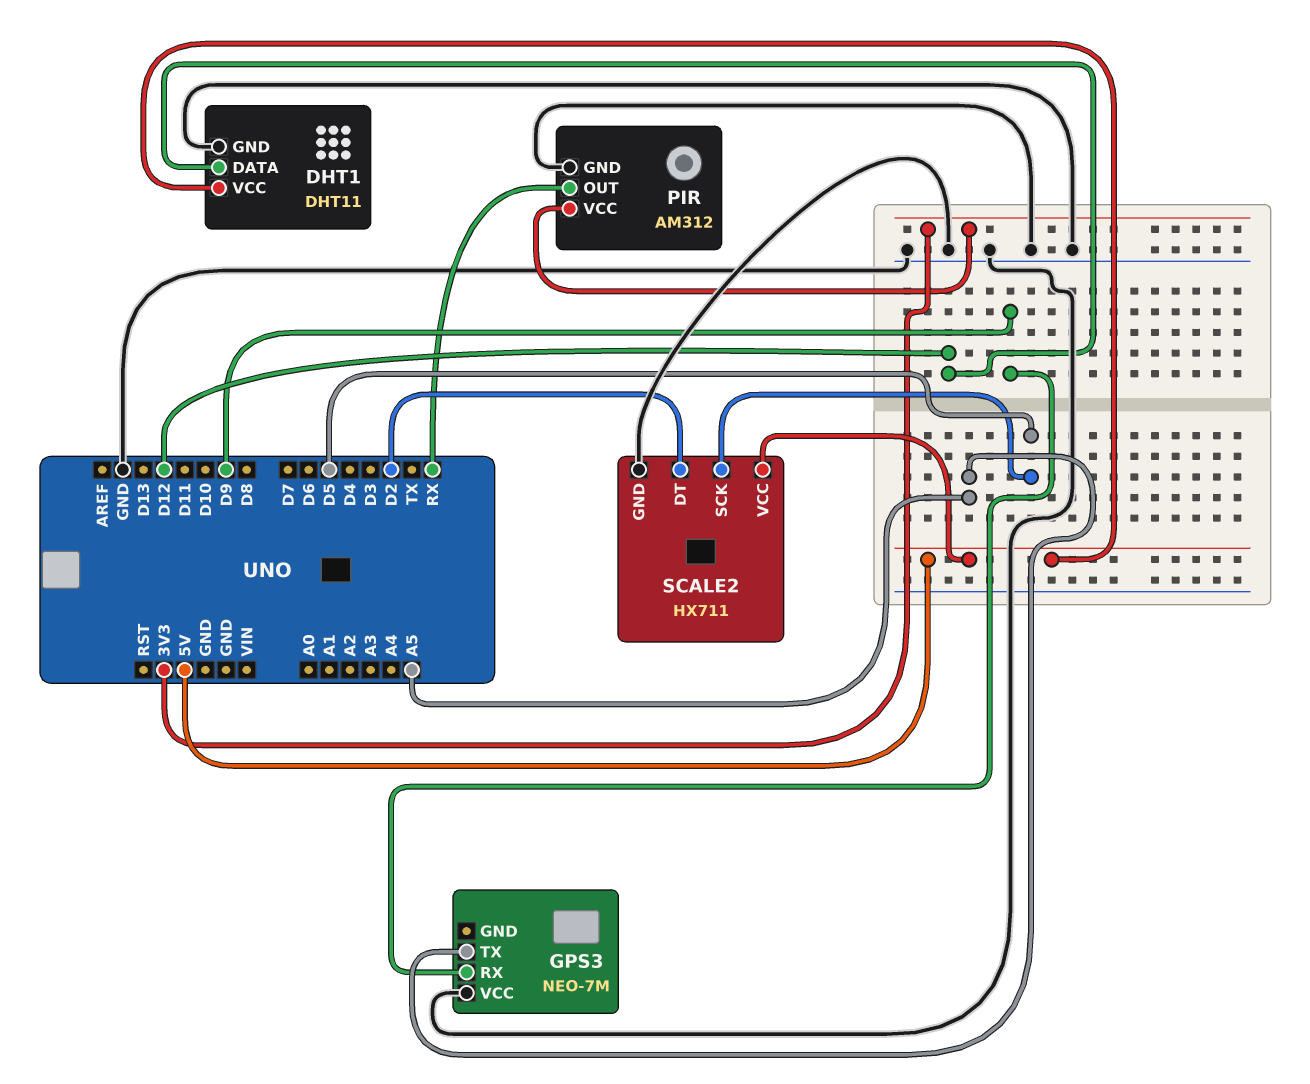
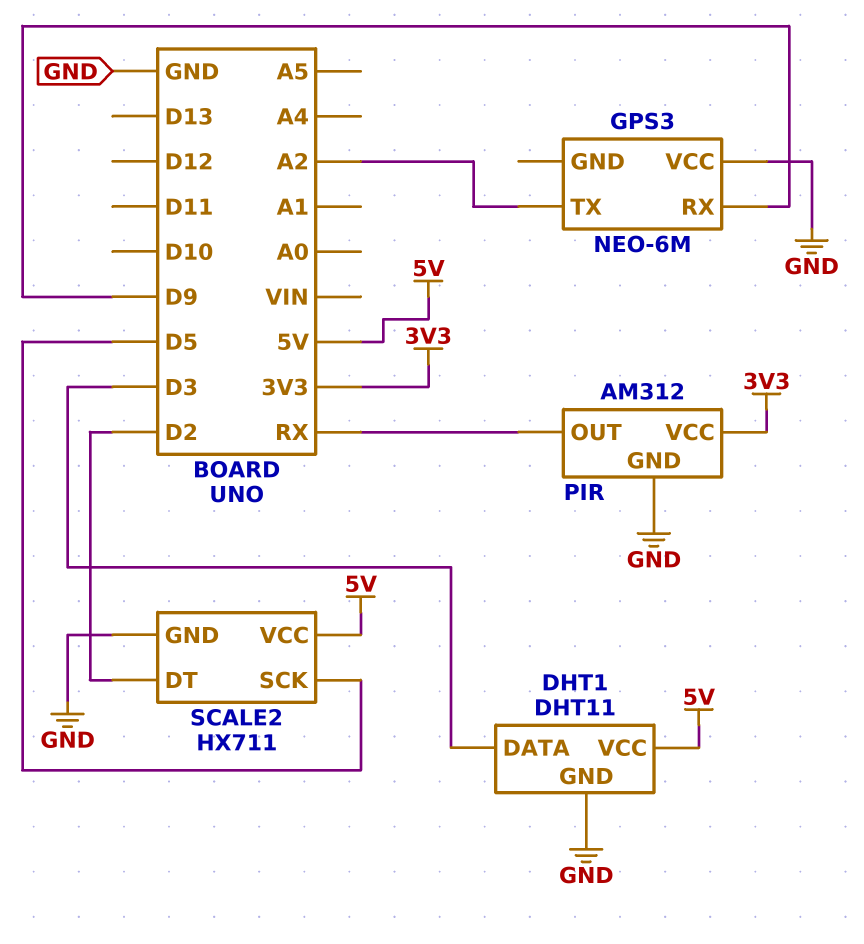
DHT1 pin DATA: D12 -> D3
GPS3: NEO-7M -> NEO-6M
GPS3 pin TX: A5 -> A2

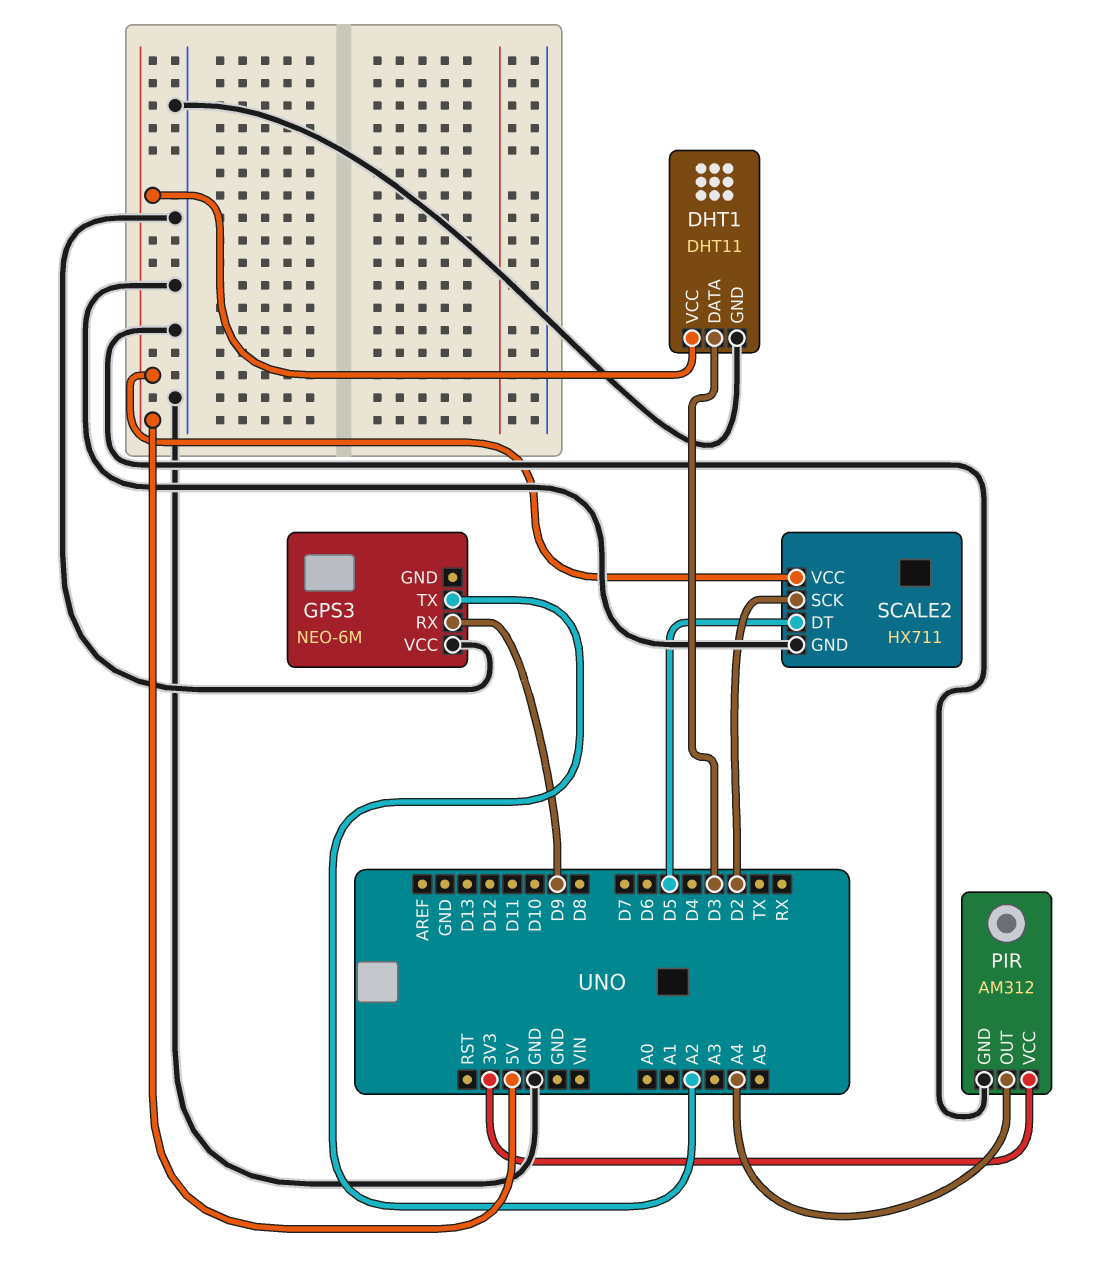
PIR pin OUT: RX -> A4
SCALE2 pin DT: D2 -> D5
SCALE2 pin SCK: D5 -> D2

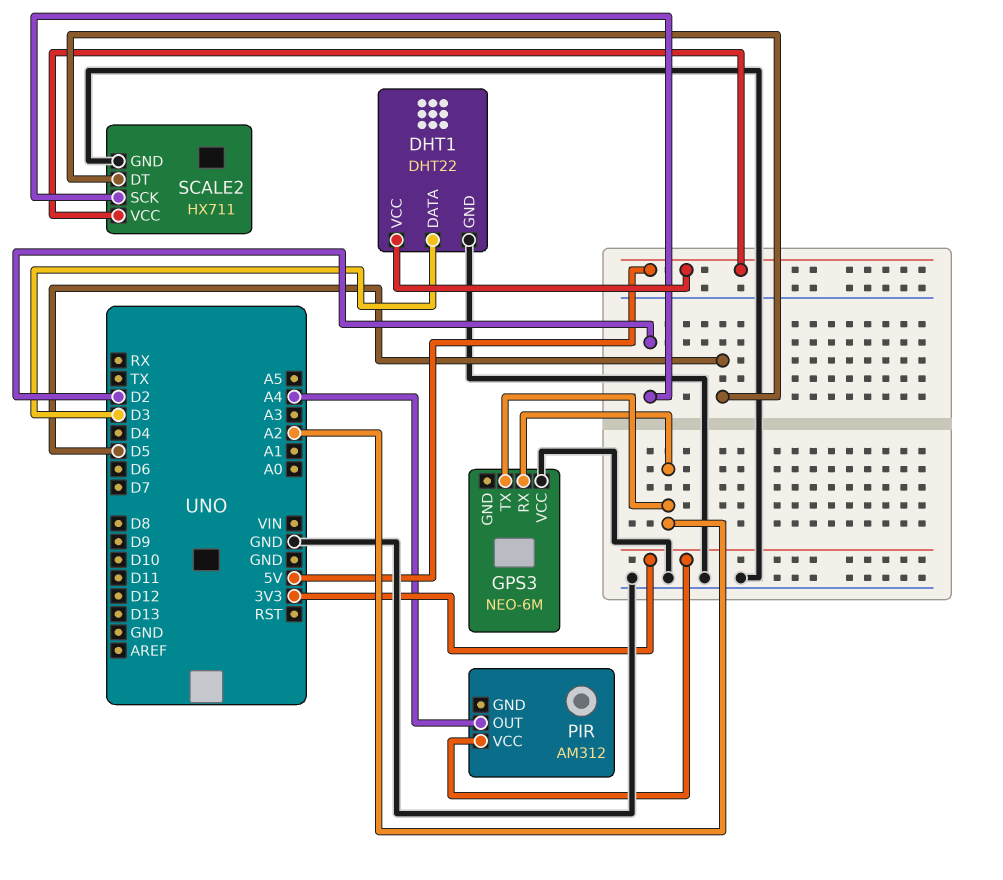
DHT1: DHT11 -> DHT22
GPS3 pin RX: D9 -> A2
PIR pin GND: GND -> none

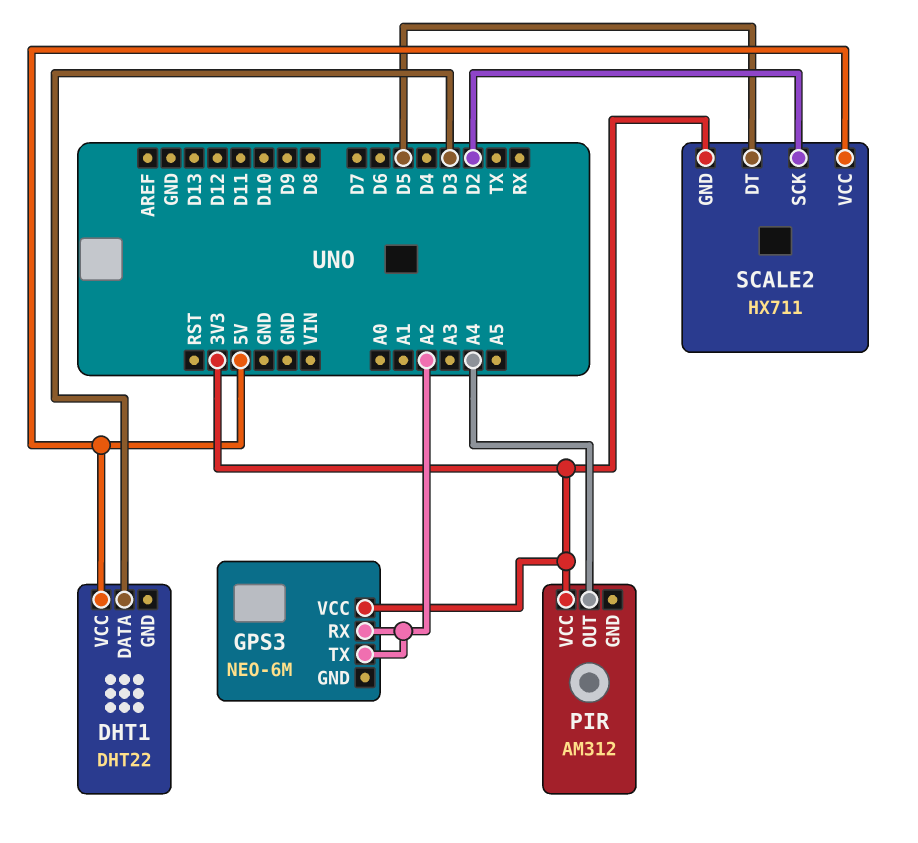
DHT1 pin GND: GND -> none
GPS3 pin VCC: GND -> 3V3
SCALE2 pin GND: GND -> 3V3

